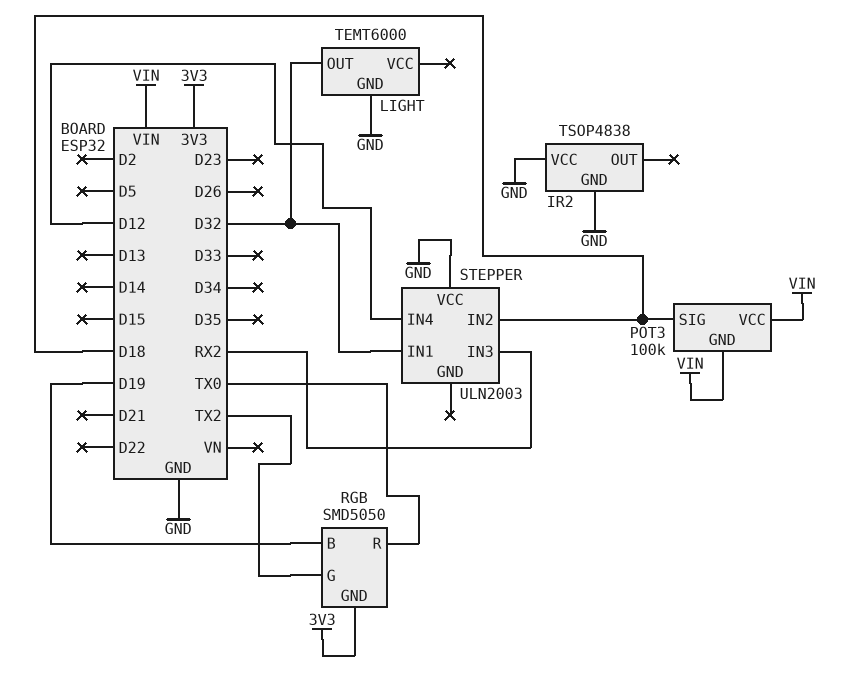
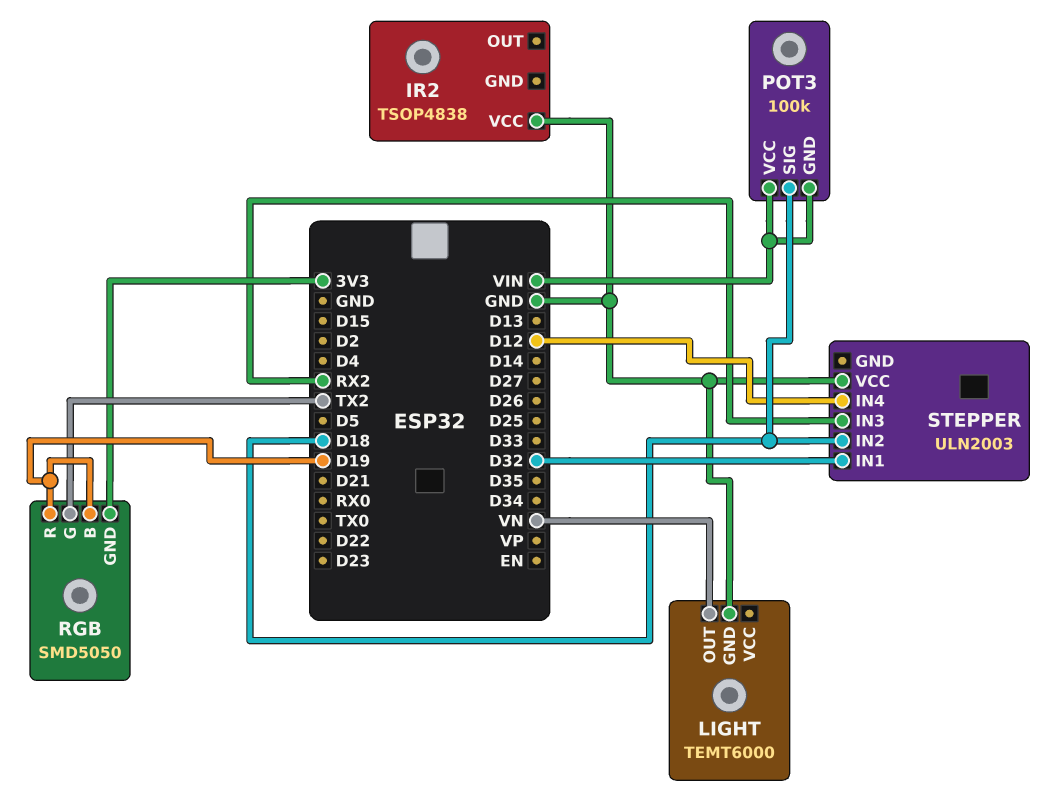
IR2 pin GND: GND -> none
LIGHT pin OUT: D32 -> VN
RGB pin R: TX0 -> D19

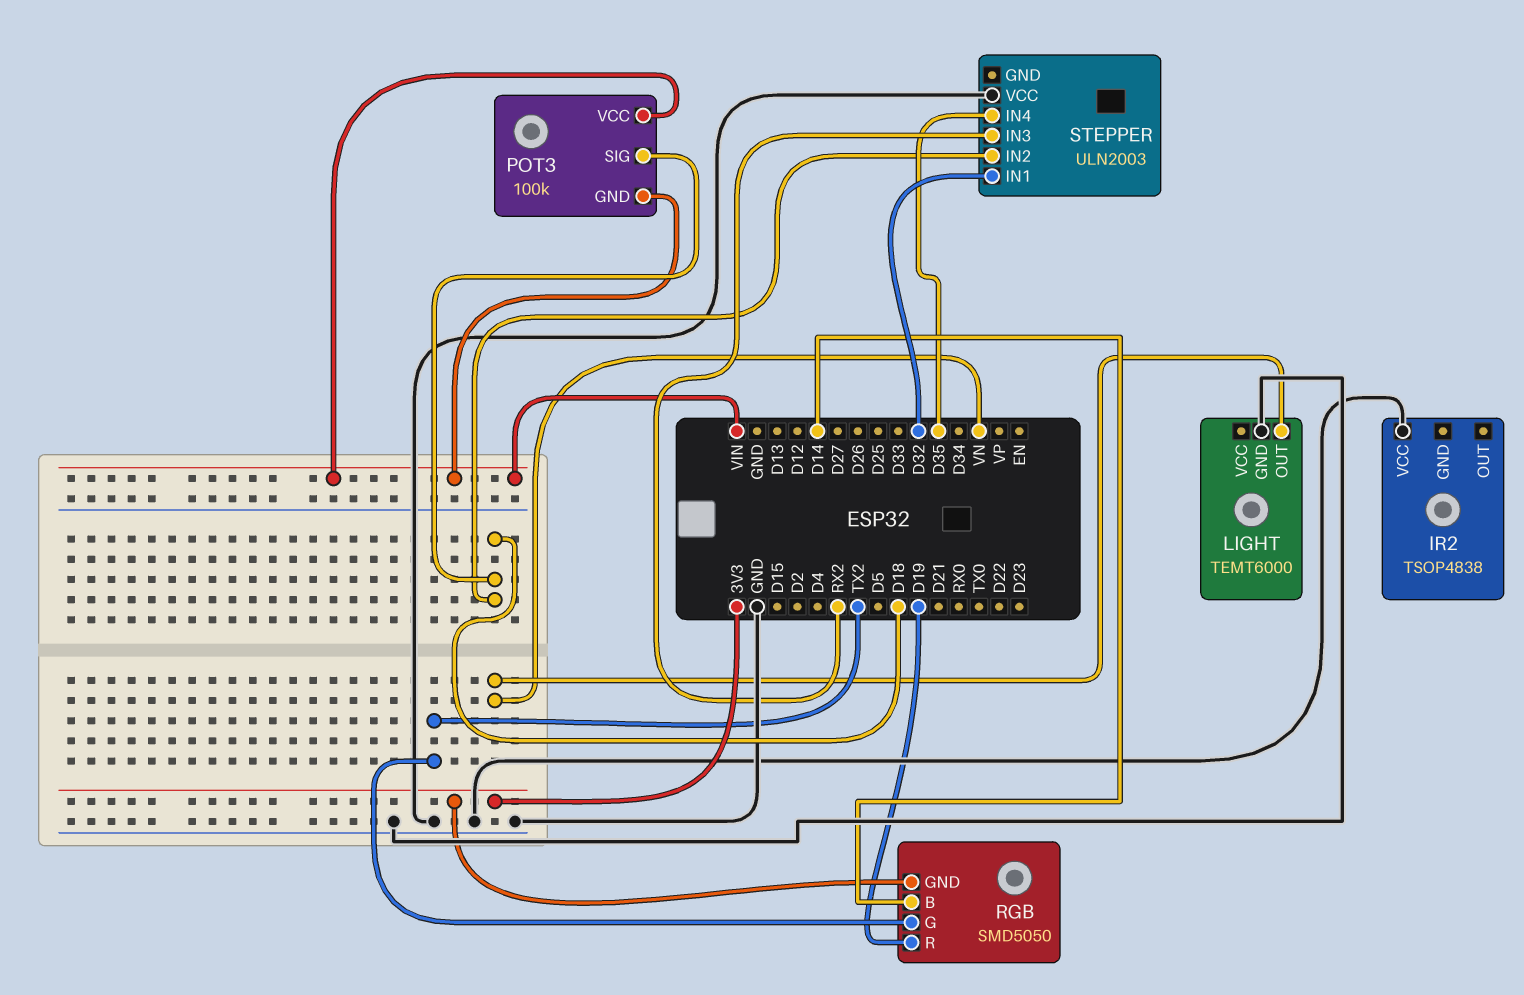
RGB pin B: D19 -> D14
STEPPER pin IN4: D12 -> D35

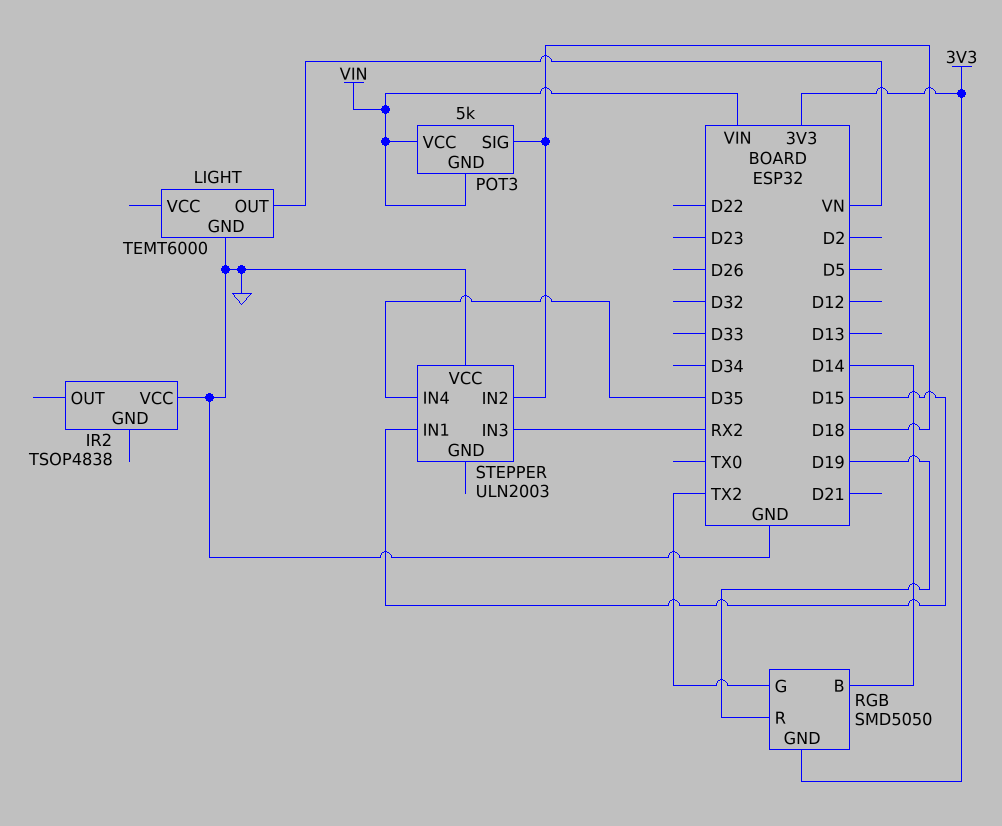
POT3: 100k -> 5k
STEPPER pin IN1: D32 -> D15

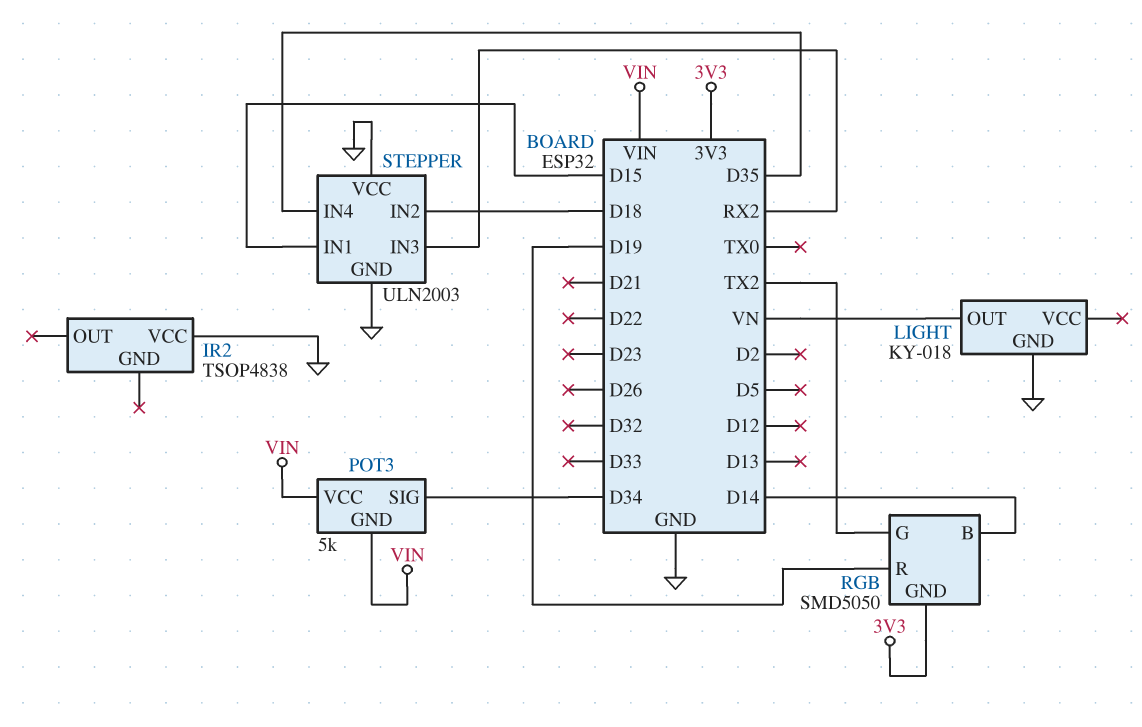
LIGHT: TEMT6000 -> KY-018
POT3 pin SIG: D18 -> D34
STEPPER pin GND: none -> GND

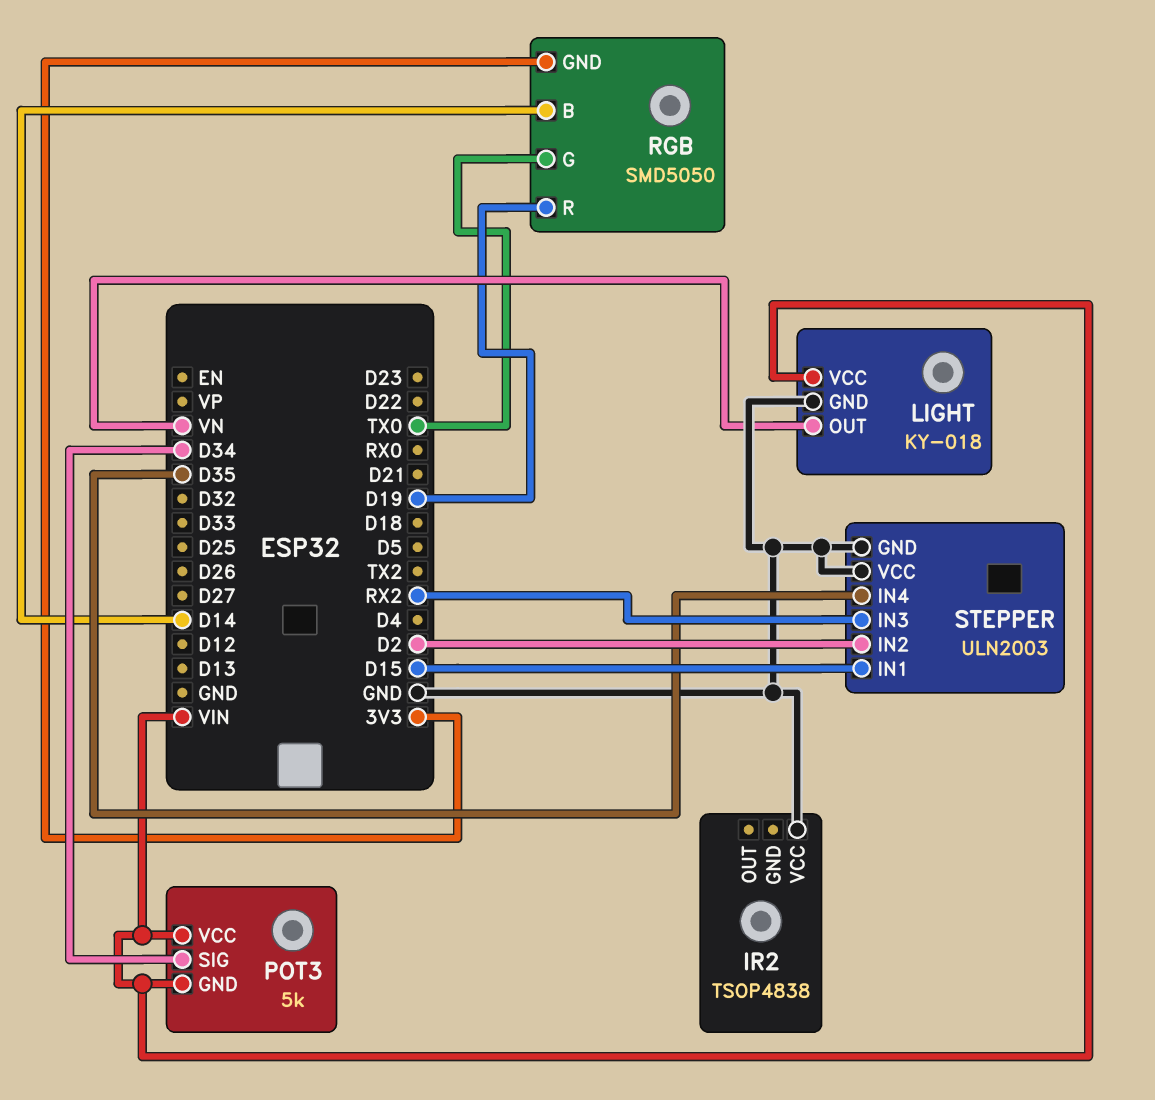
LIGHT pin VCC: none -> VIN
RGB pin G: TX2 -> TX0
STEPPER pin IN2: D18 -> D2

